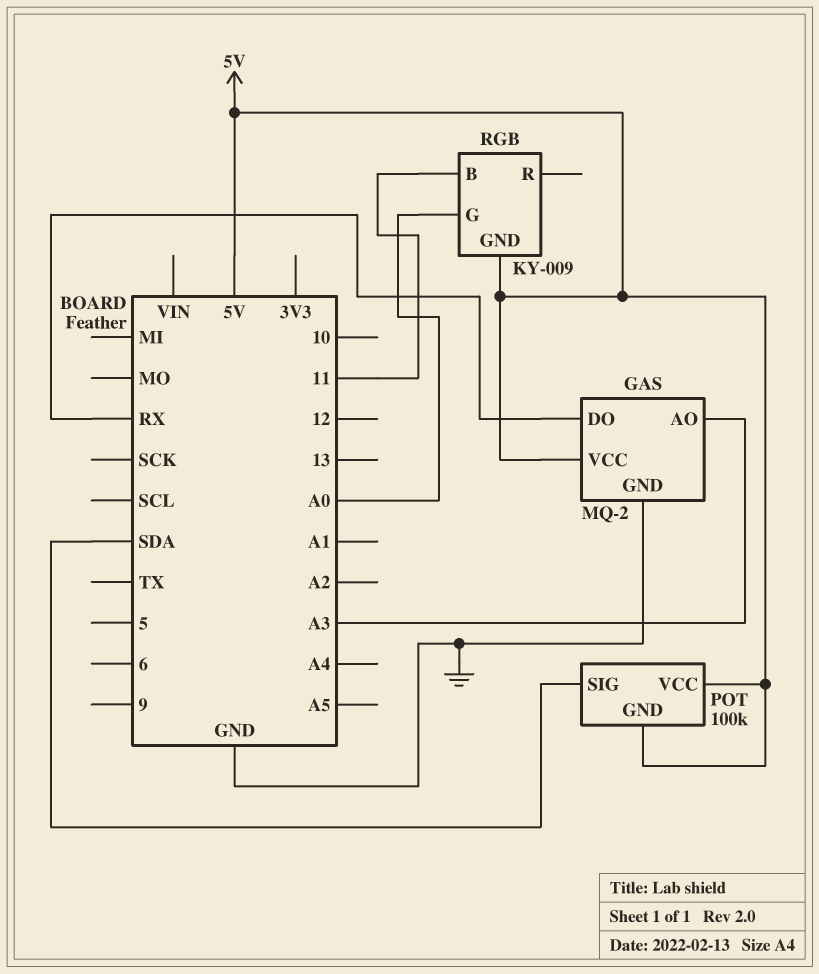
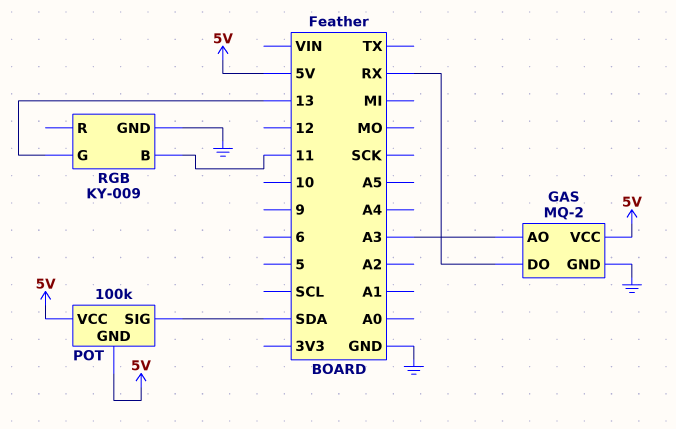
RGB pin G: A0 -> 13
RGB pin GND: 5V -> GND

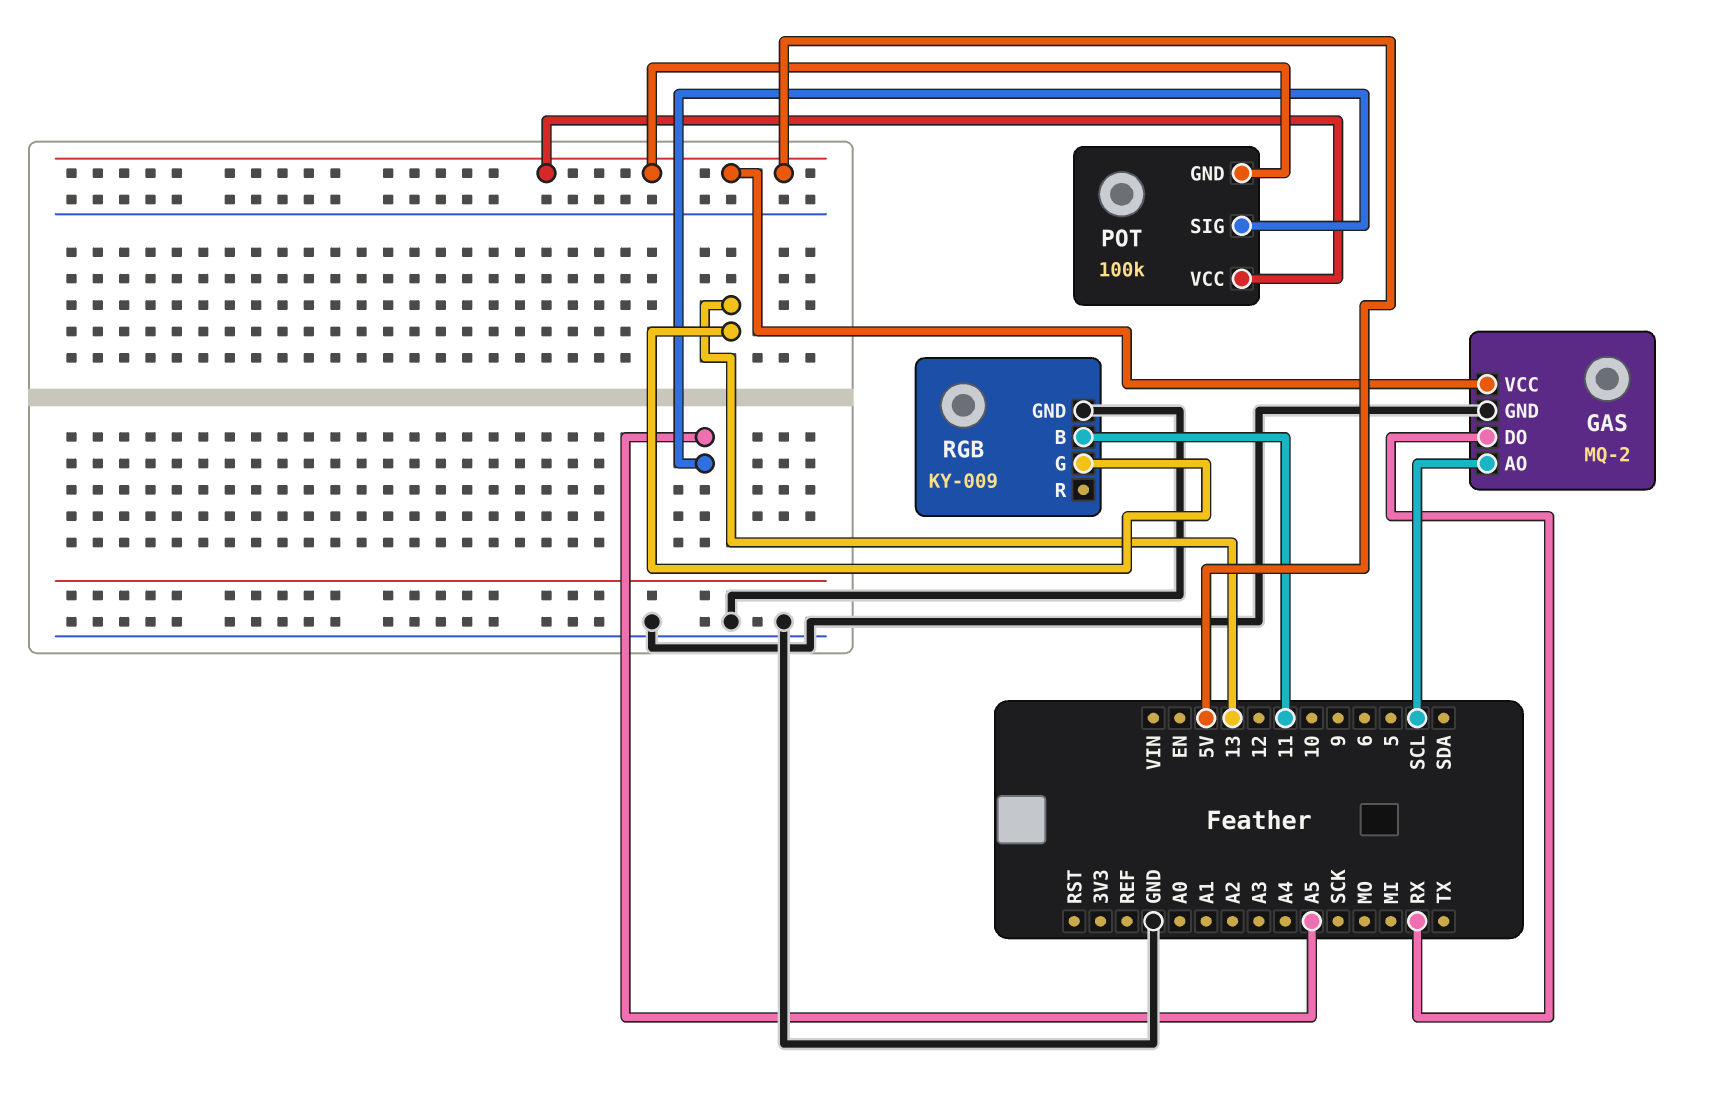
GAS pin AO: A3 -> SCL
POT pin SIG: SDA -> A5

